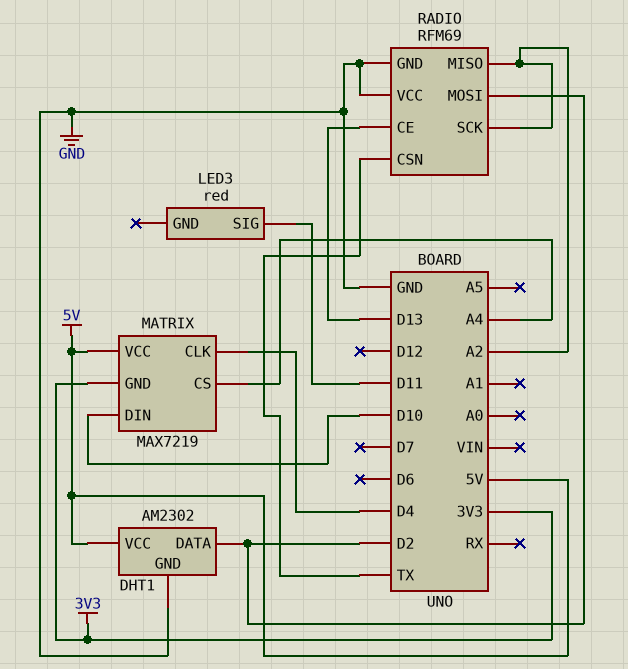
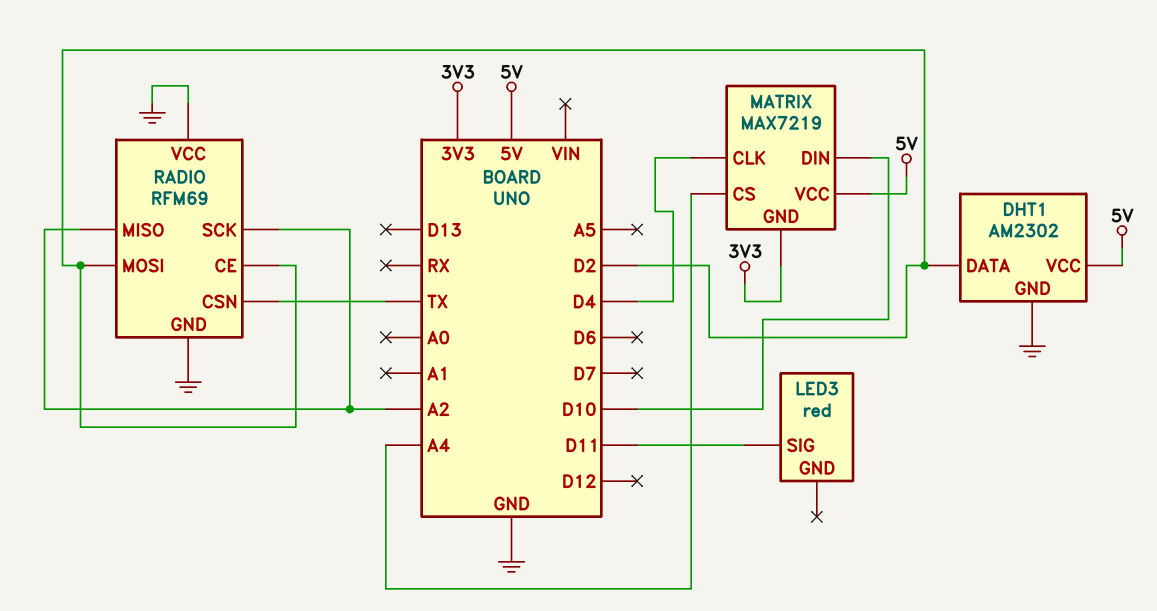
RADIO pin CE: D13 -> D2

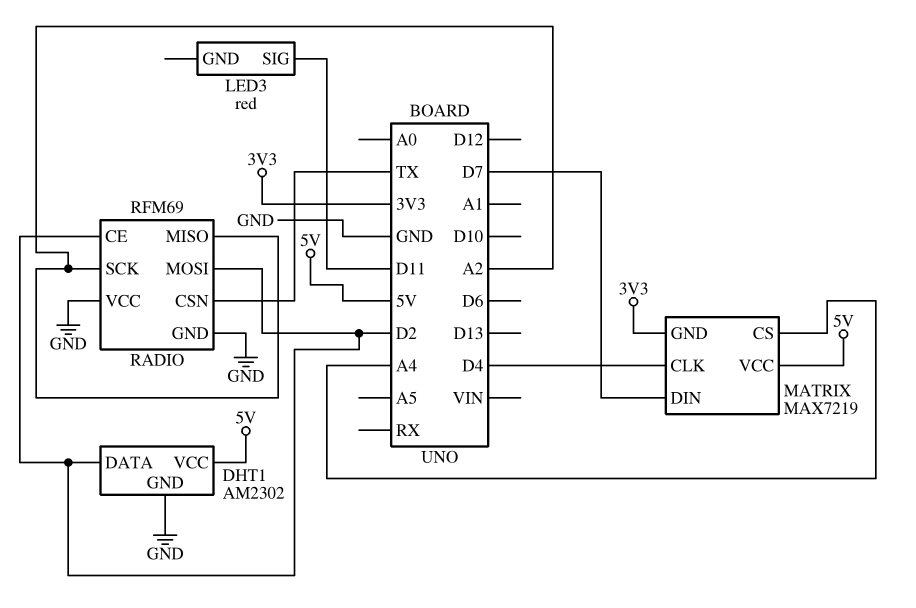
MATRIX pin DIN: D10 -> D7

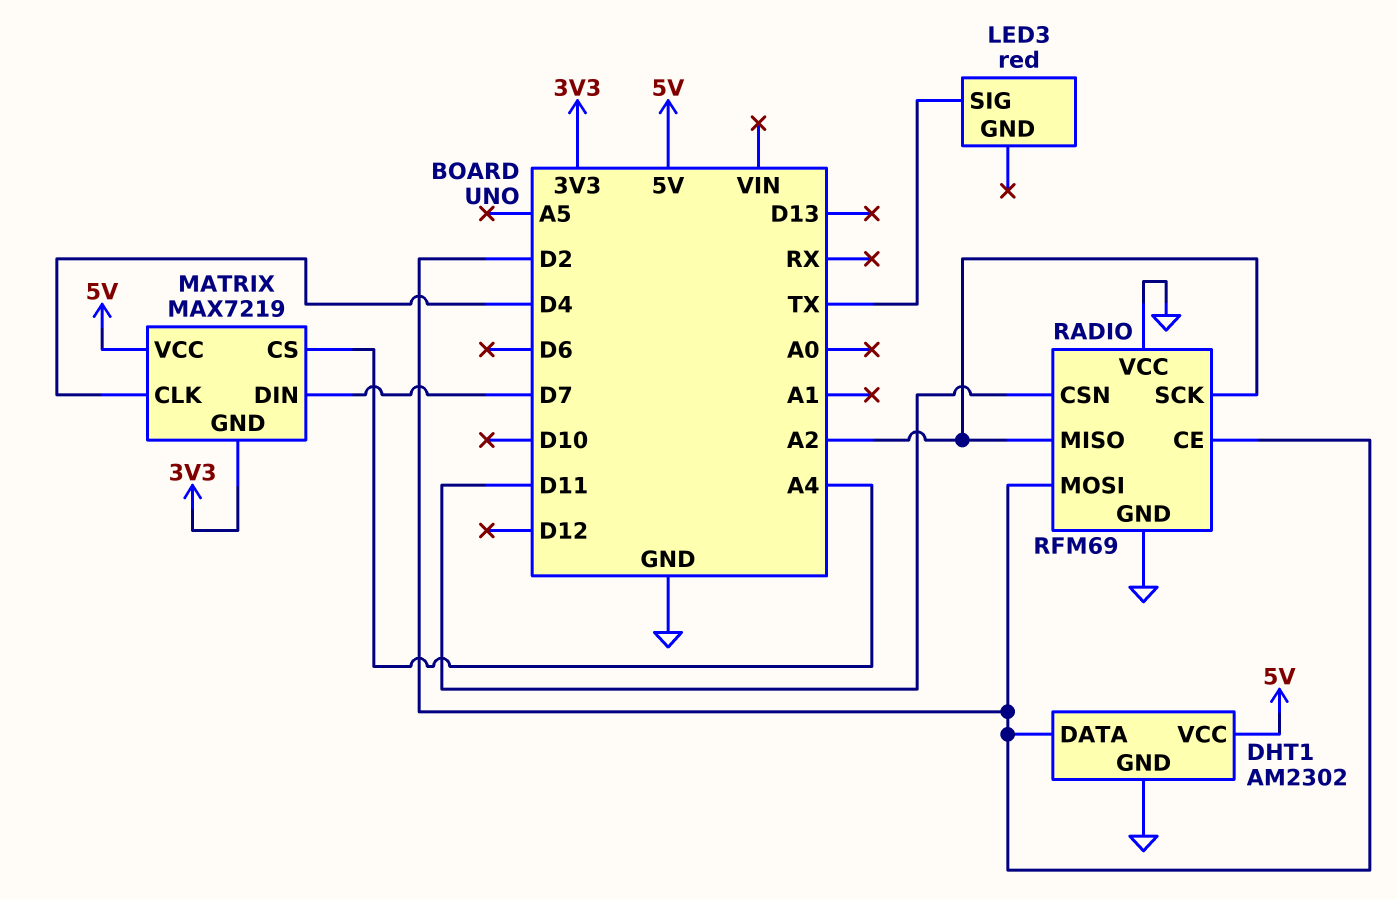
LED3 pin SIG: D11 -> TX
RADIO pin CSN: TX -> D11

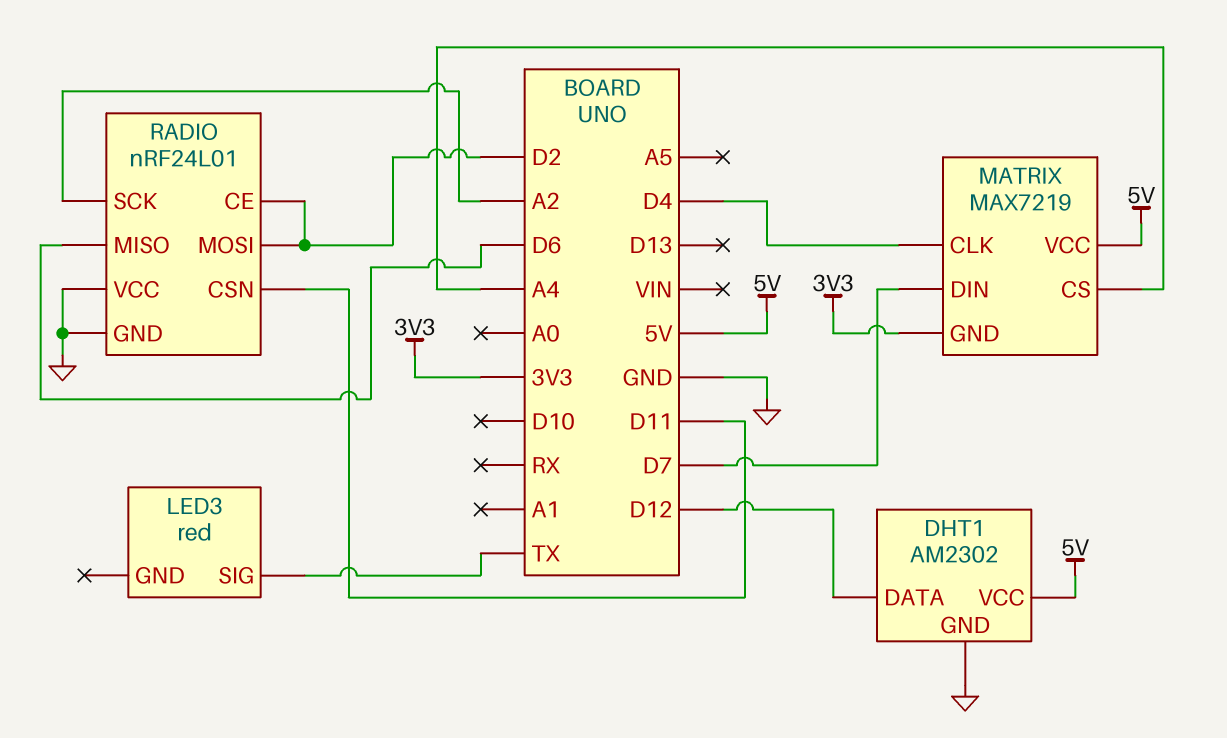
DHT1 pin DATA: D2 -> D12
RADIO: RFM69 -> nRF24L01
RADIO pin MISO: A2 -> D6

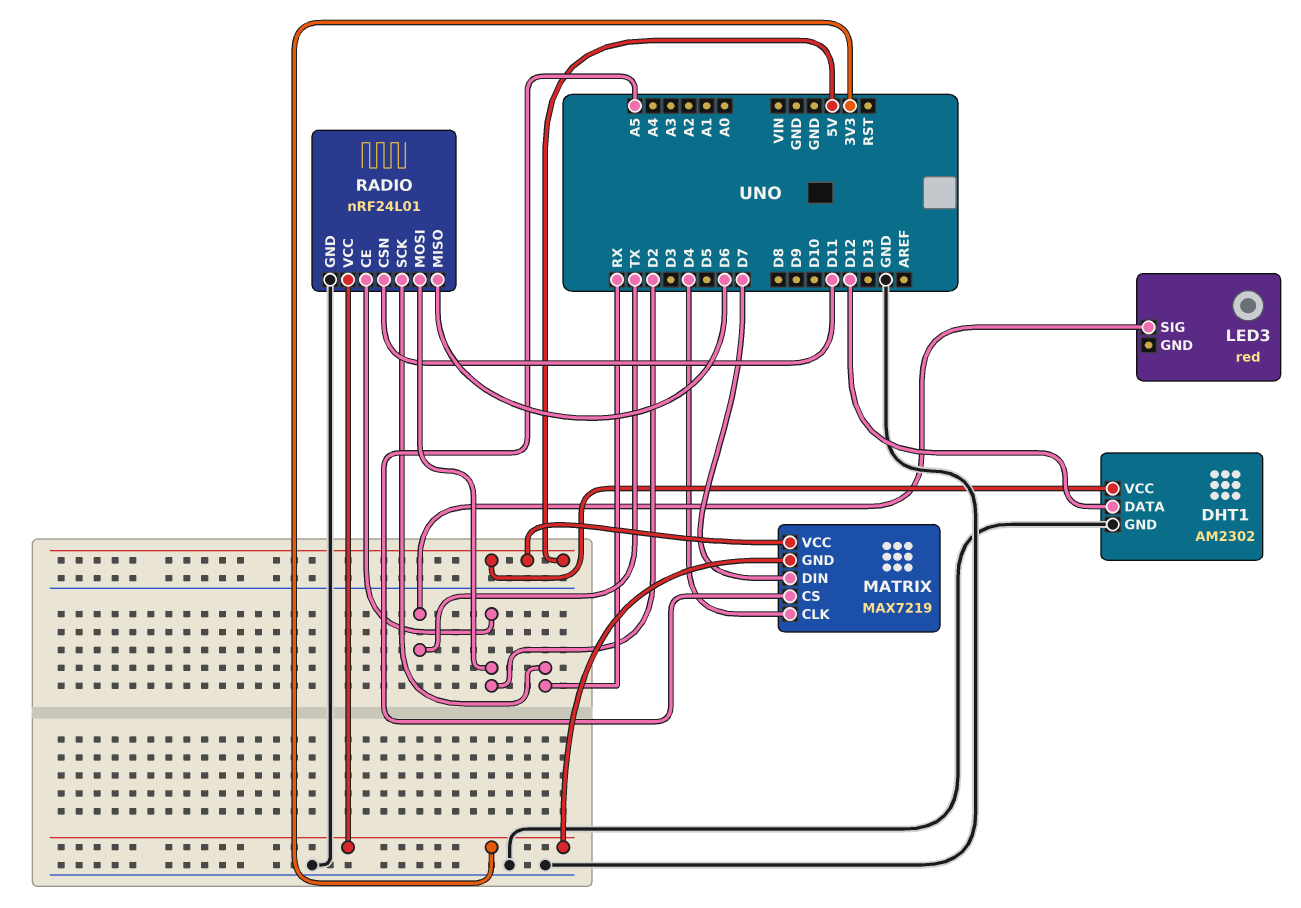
MATRIX pin CS: A4 -> A5
RADIO pin SCK: A2 -> RX
RADIO pin VCC: GND -> 3V3

